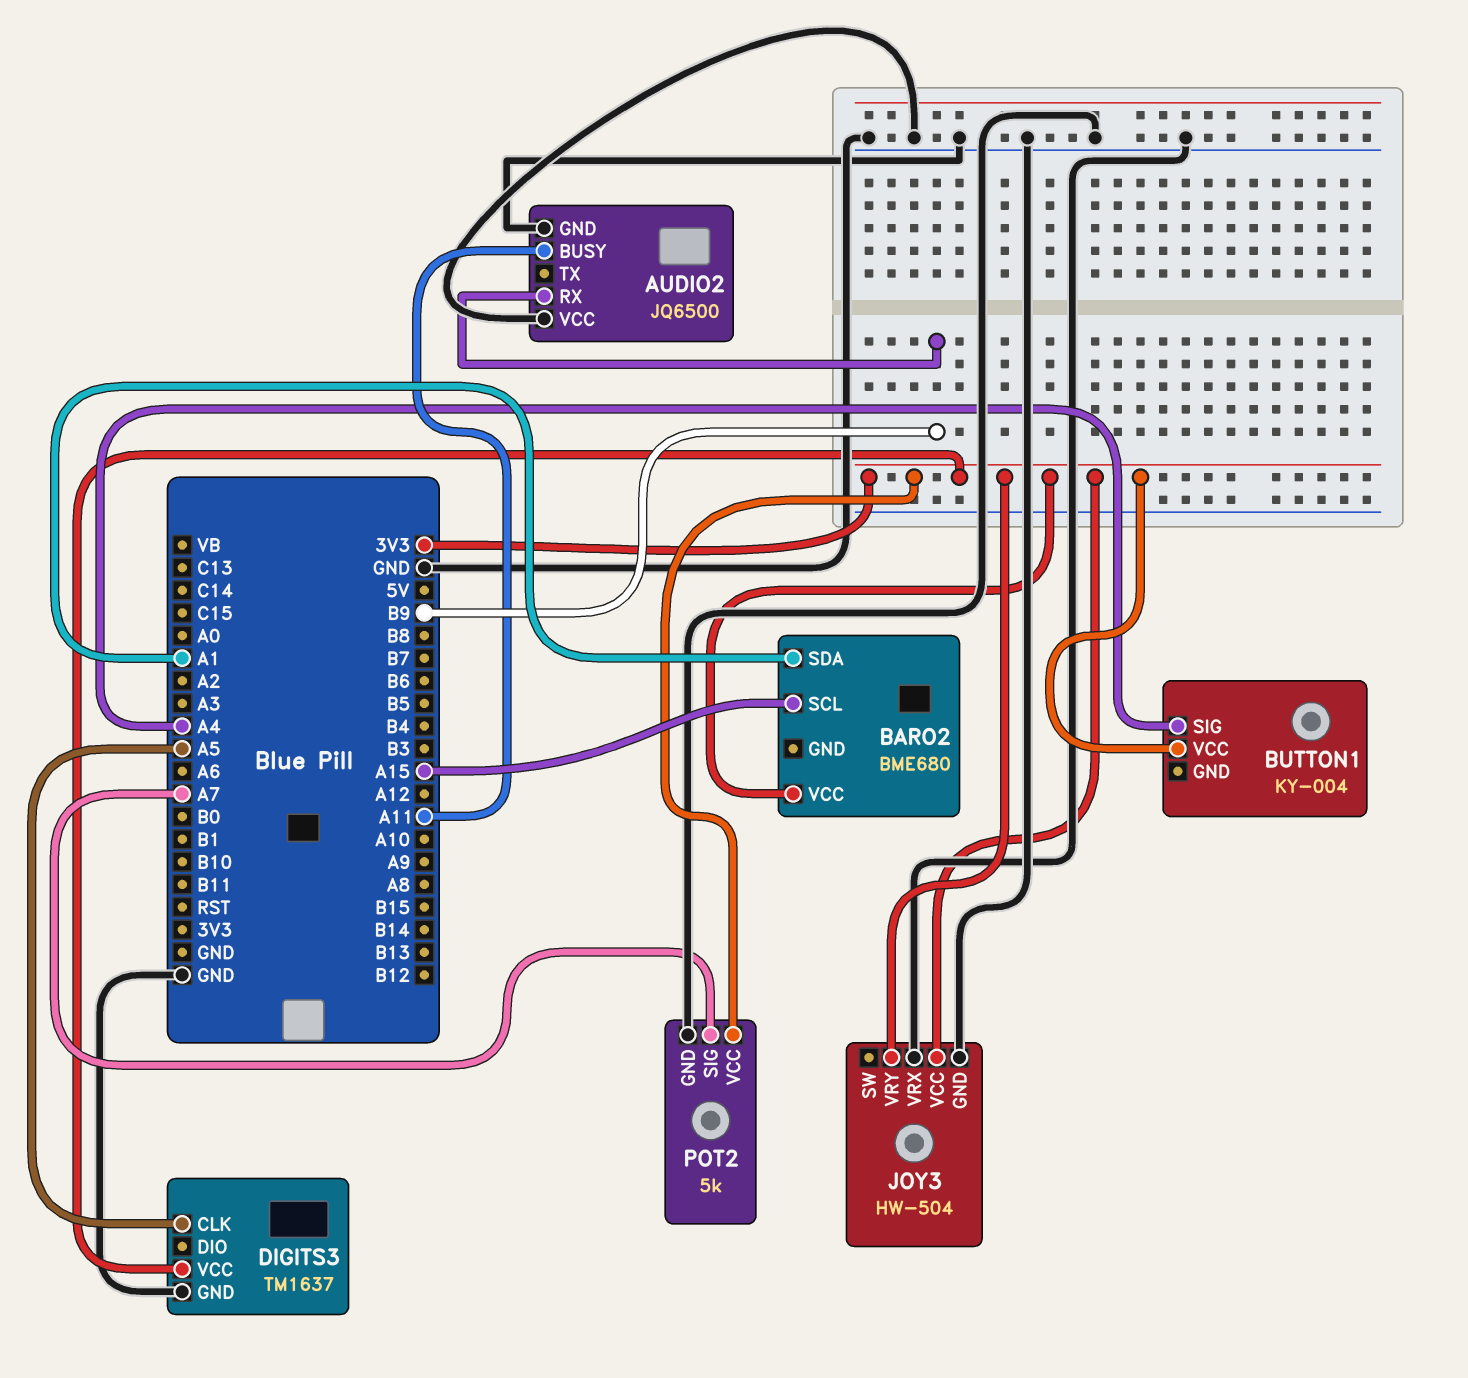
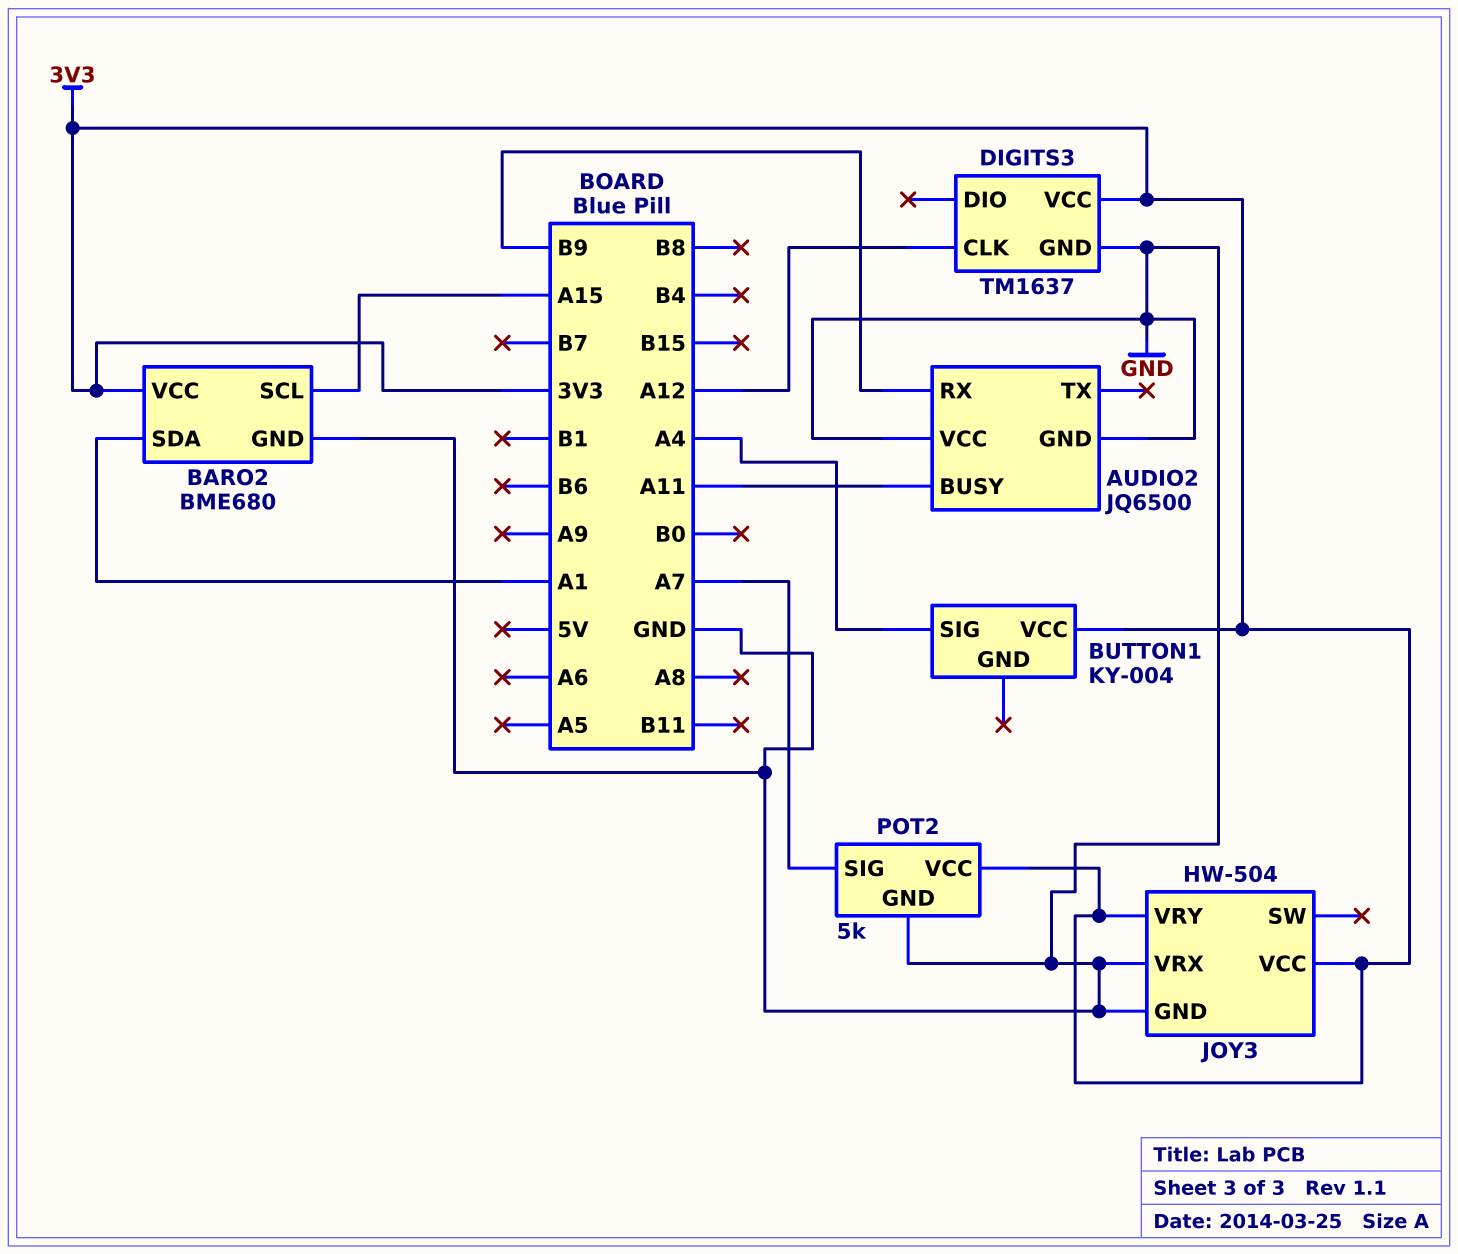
BARO2 pin GND: none -> GND
DIGITS3 pin CLK: A5 -> A12

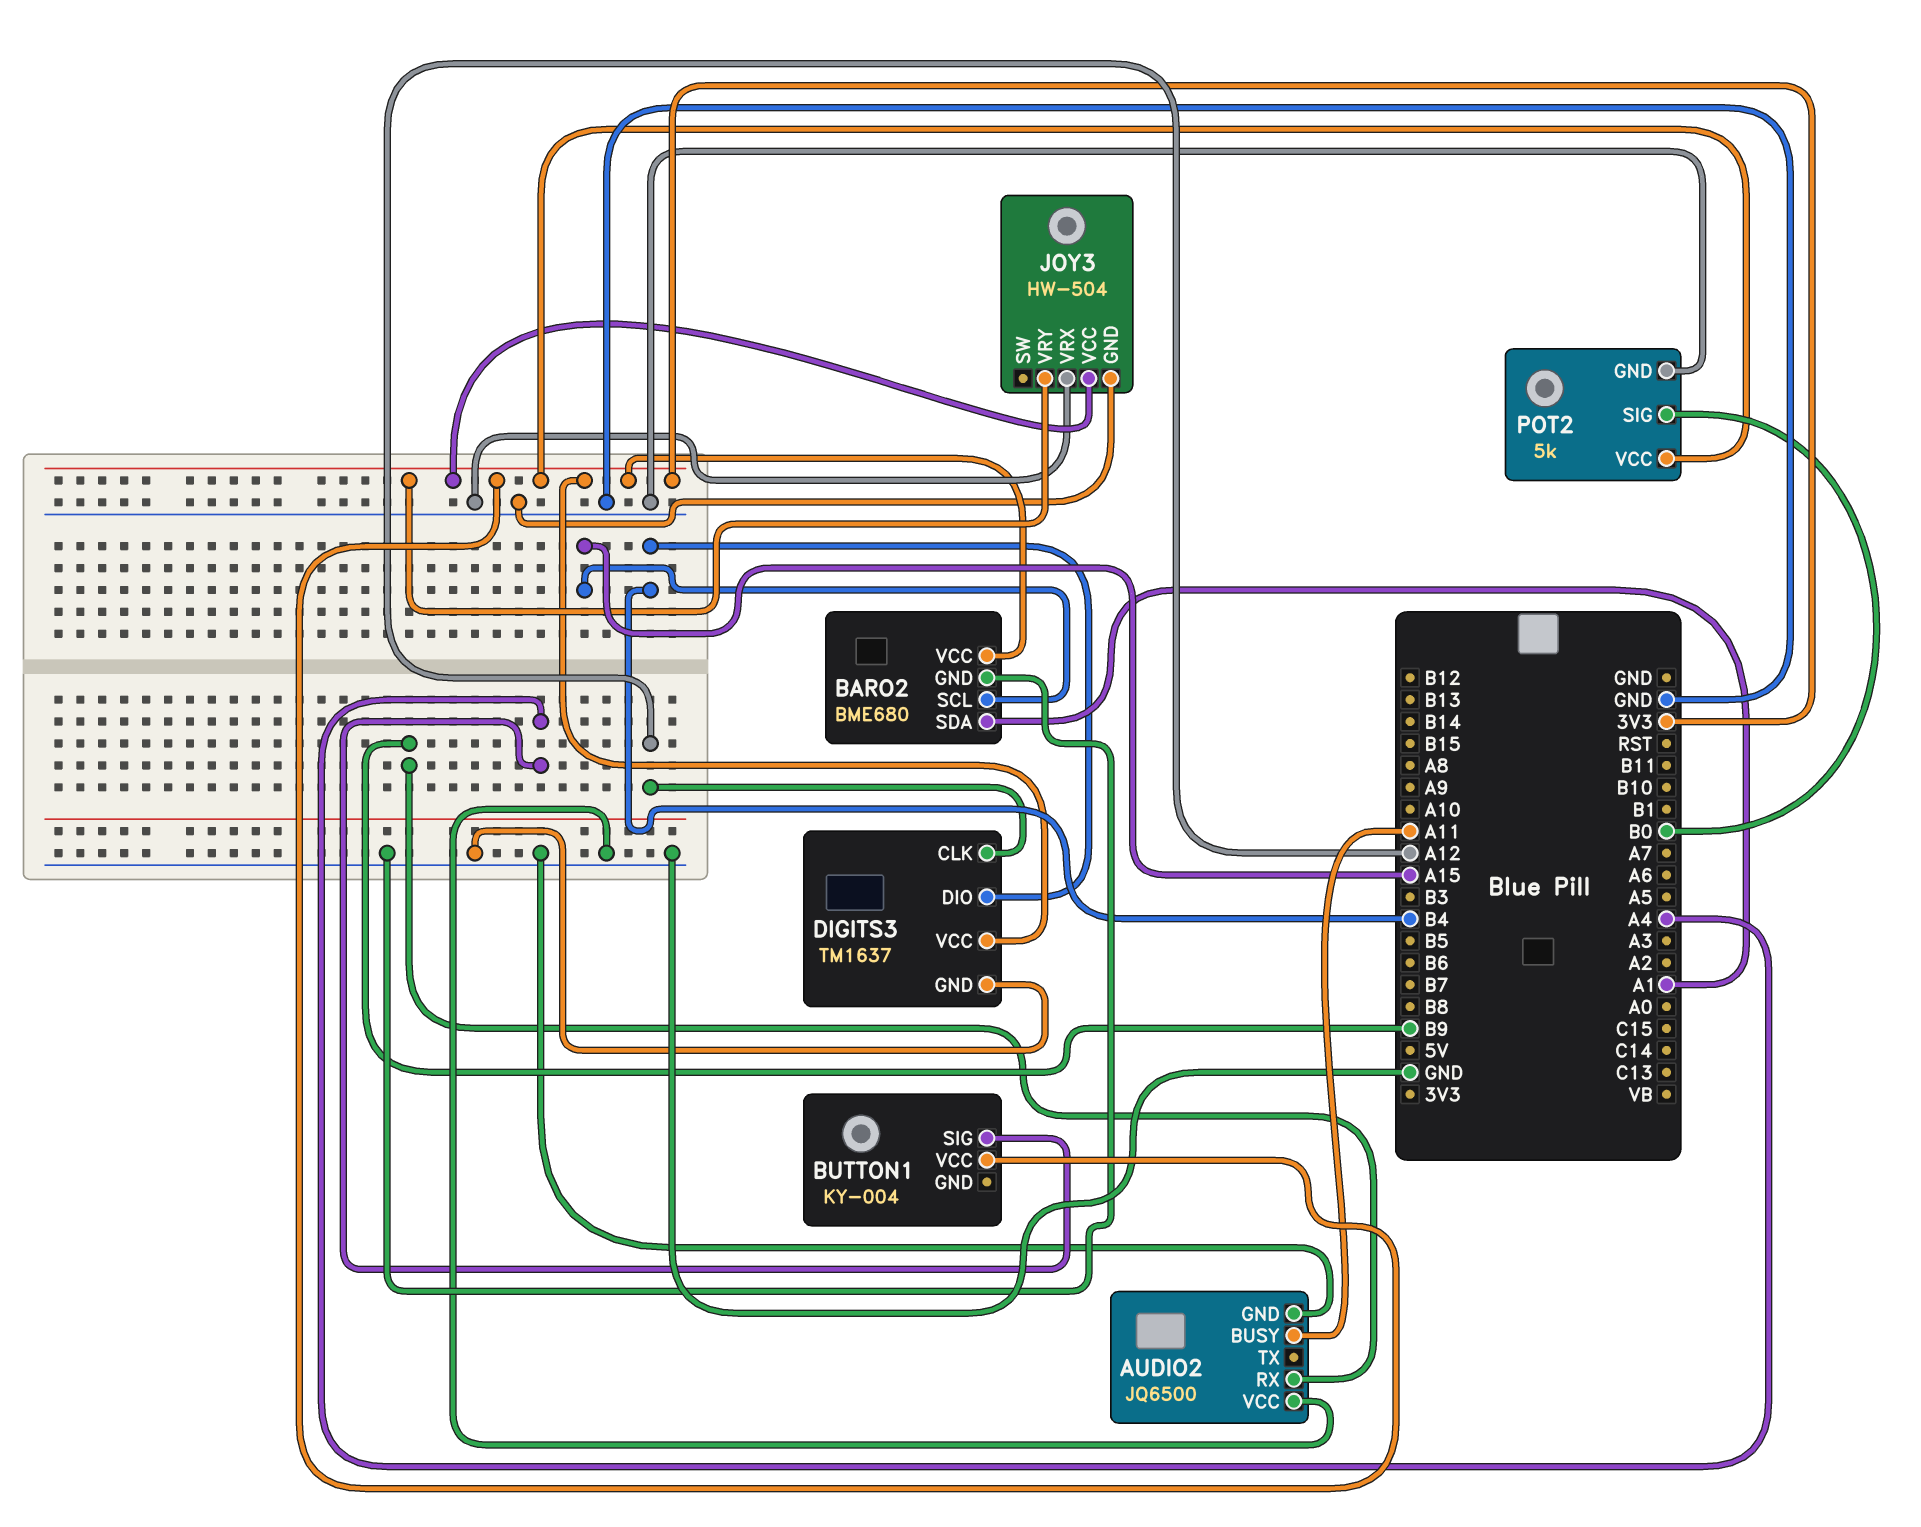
DIGITS3 pin DIO: none -> B4
POT2 pin SIG: A7 -> B0

